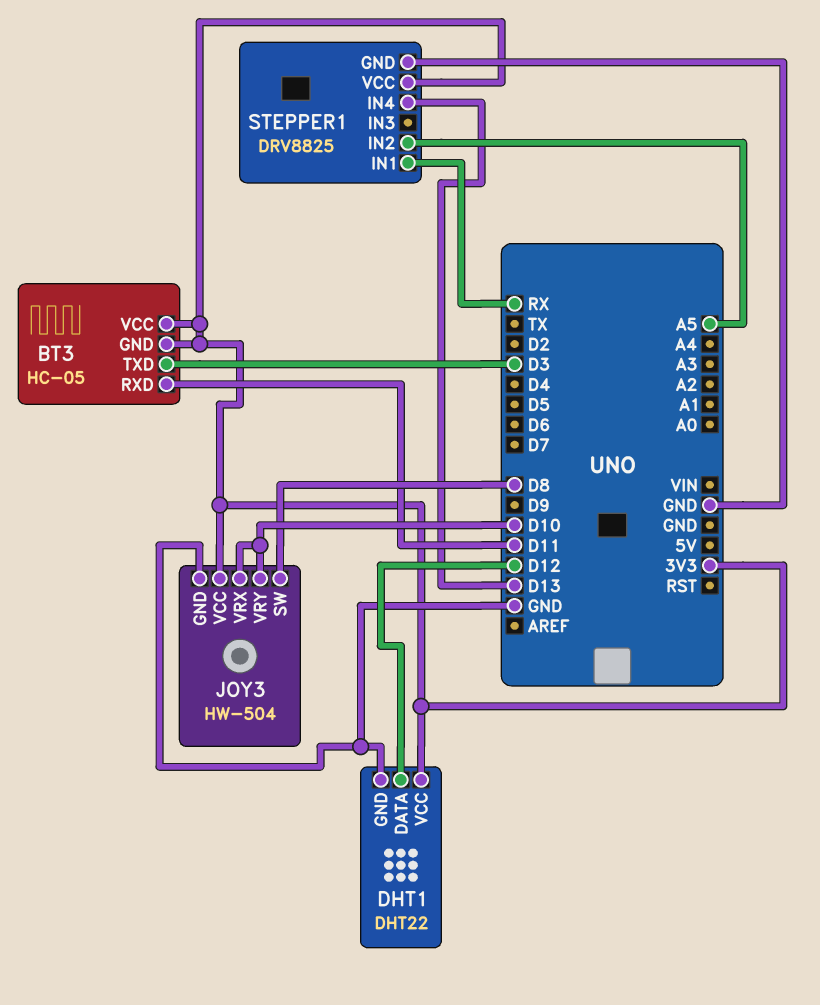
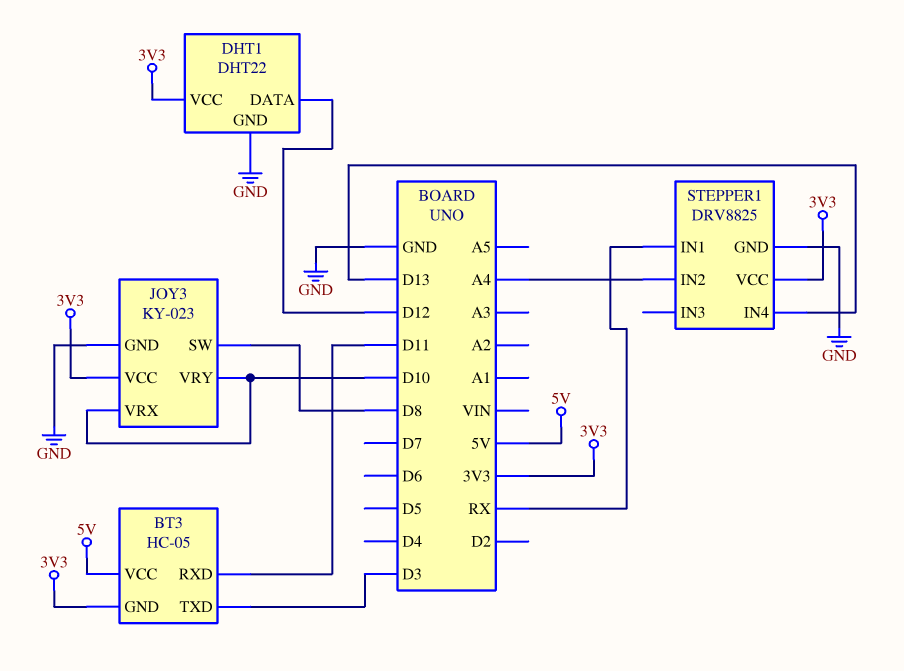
BT3 pin VCC: 3V3 -> 5V
JOY3: HW-504 -> KY-023
STEPPER1 pin IN2: A5 -> A4

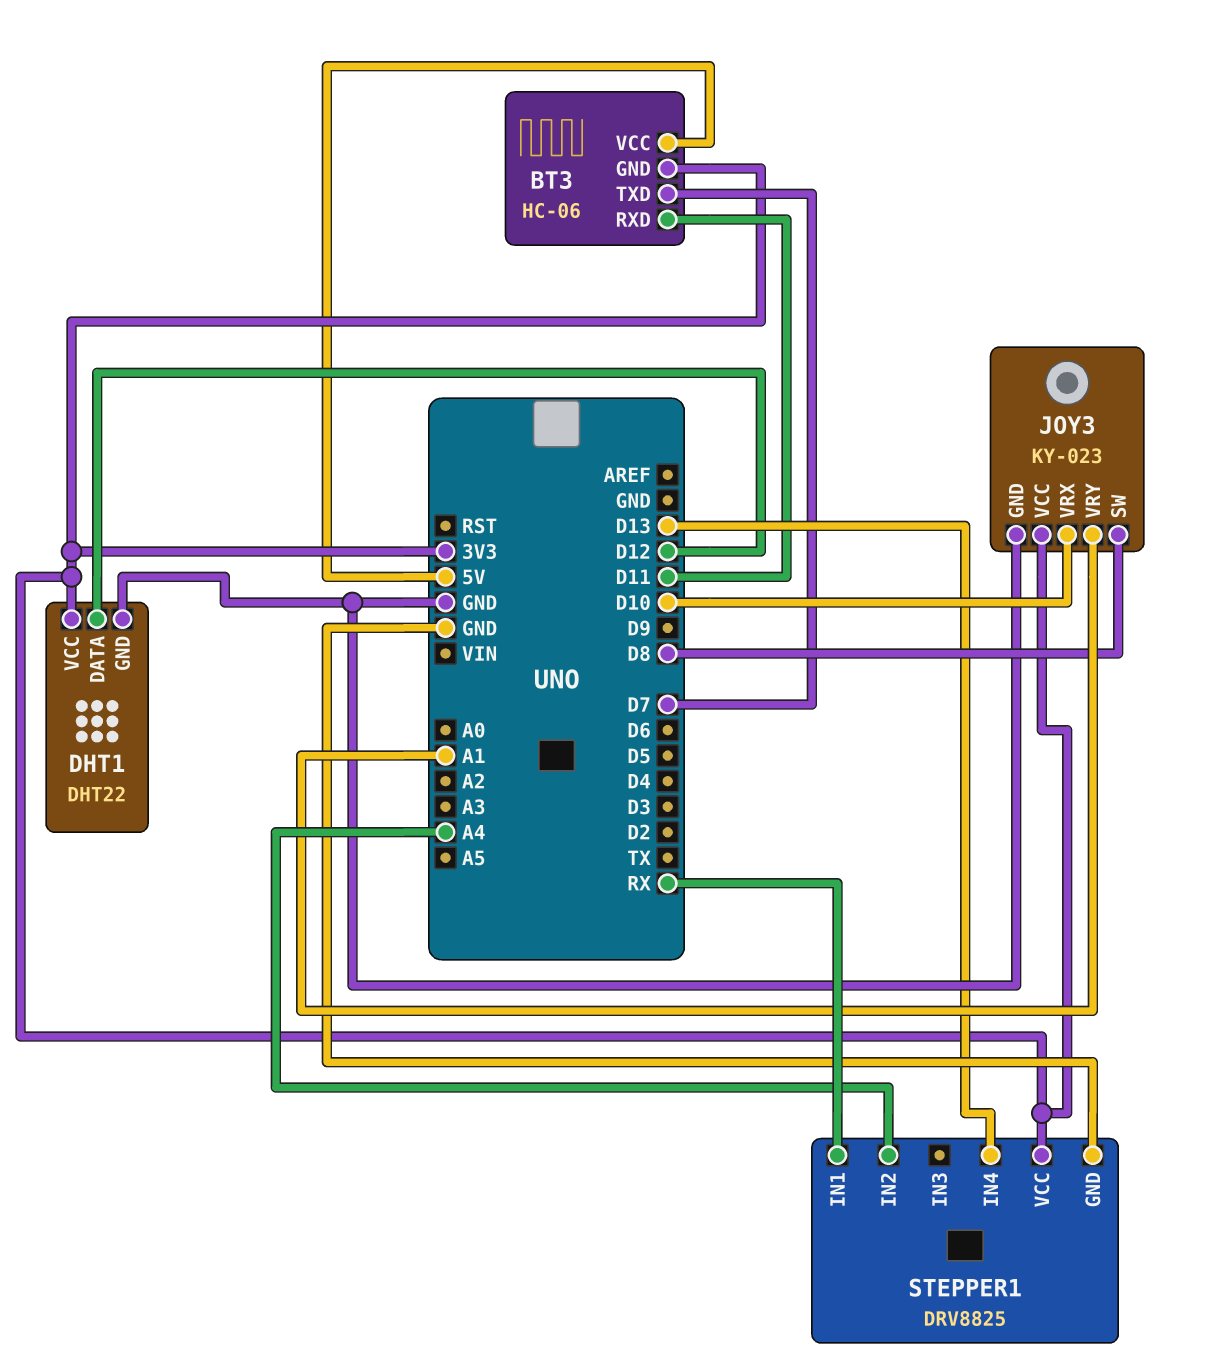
BT3: HC-05 -> HC-06
BT3 pin TXD: D3 -> D7
JOY3 pin VRY: D10 -> A1

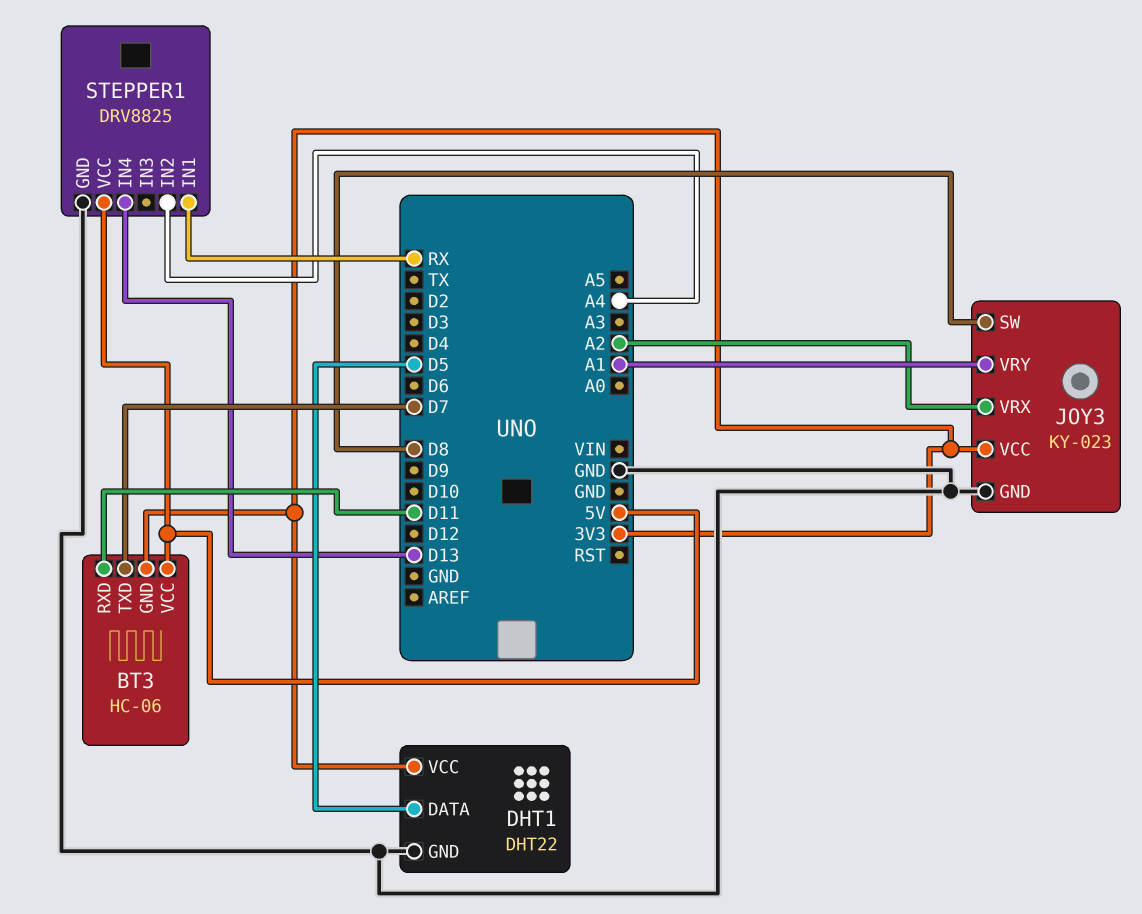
DHT1 pin DATA: D12 -> D5
JOY3 pin VRX: D10 -> A2
STEPPER1 pin VCC: 3V3 -> 5V

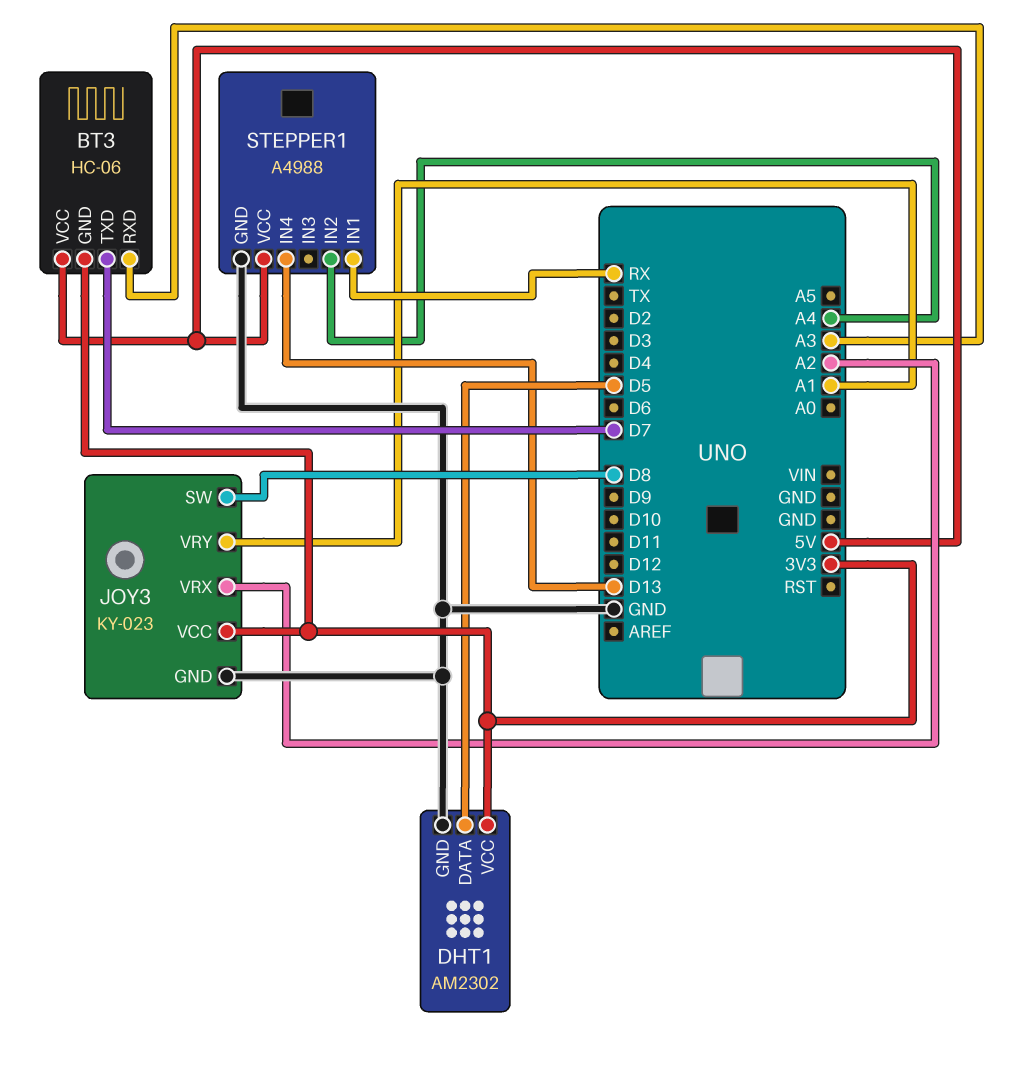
BT3 pin RXD: D11 -> A3
DHT1: DHT22 -> AM2302
STEPPER1: DRV8825 -> A4988

